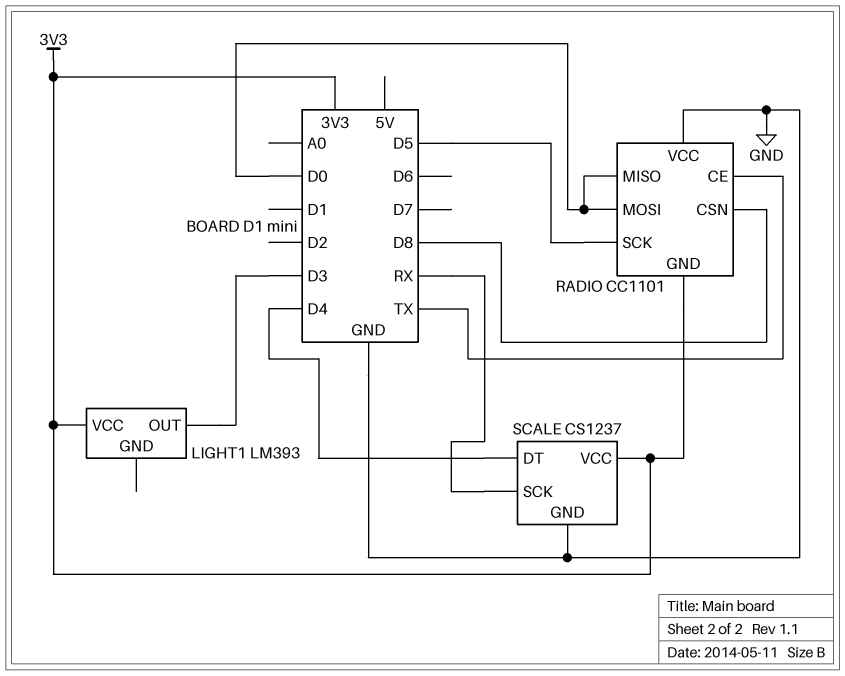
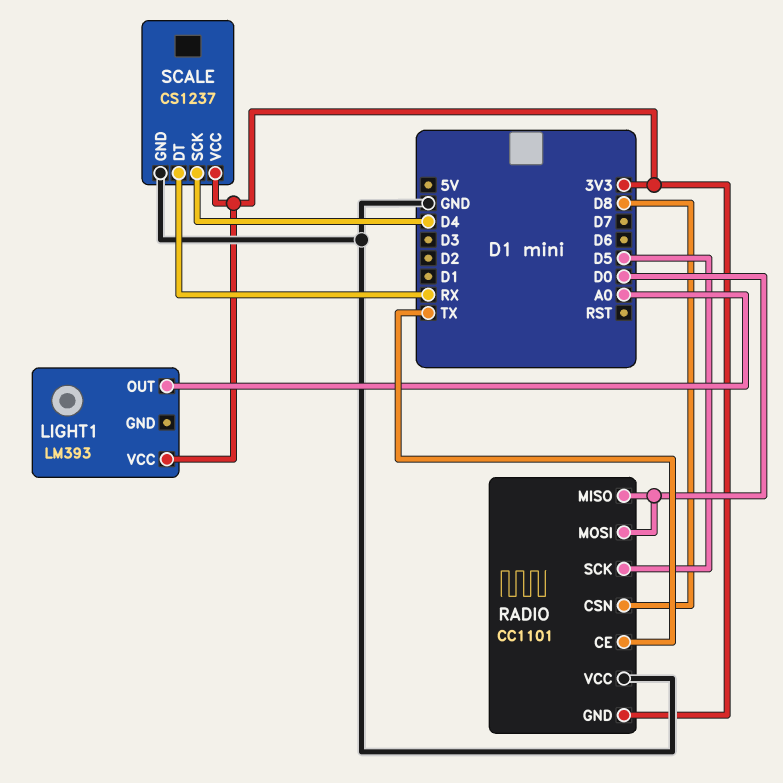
LIGHT1 pin OUT: D3 -> A0
SCALE pin DT: D4 -> RX
SCALE pin SCK: RX -> D4

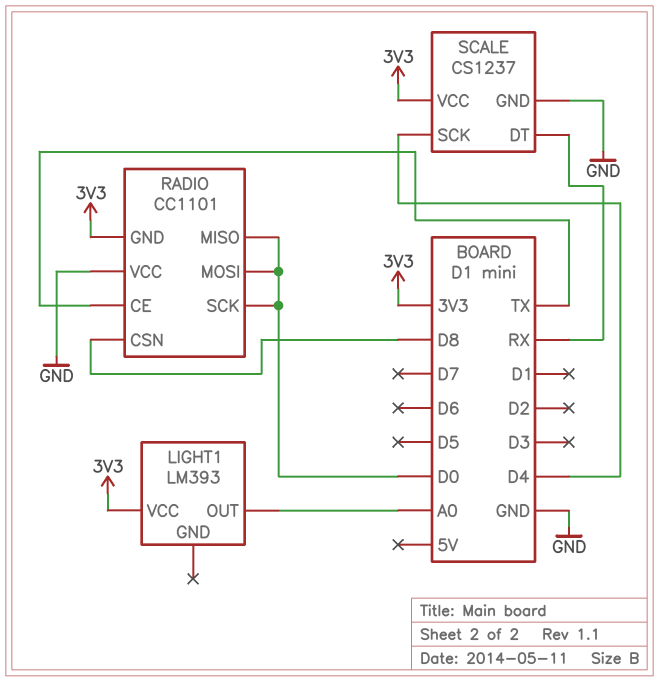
RADIO pin SCK: D5 -> D0

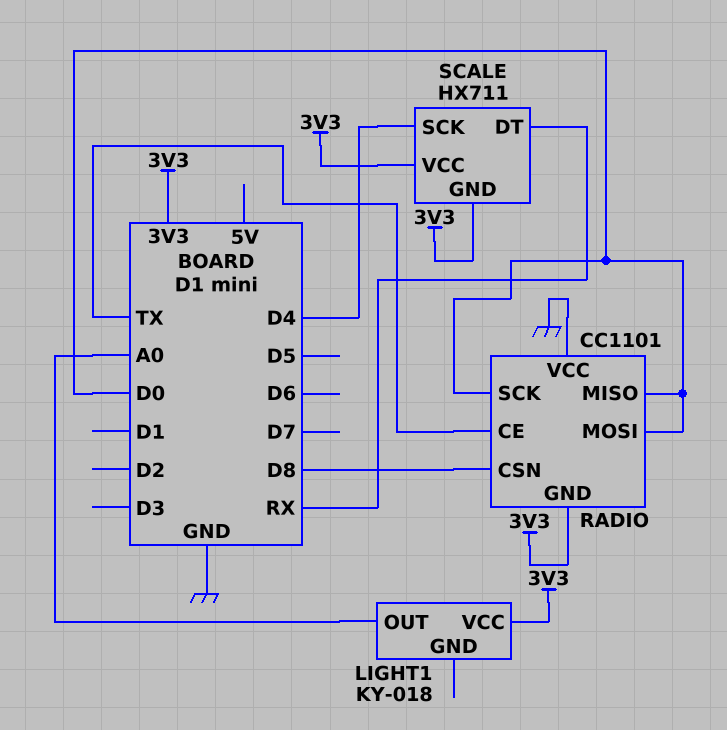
LIGHT1: LM393 -> KY-018
SCALE: CS1237 -> HX711
SCALE pin GND: GND -> 3V3

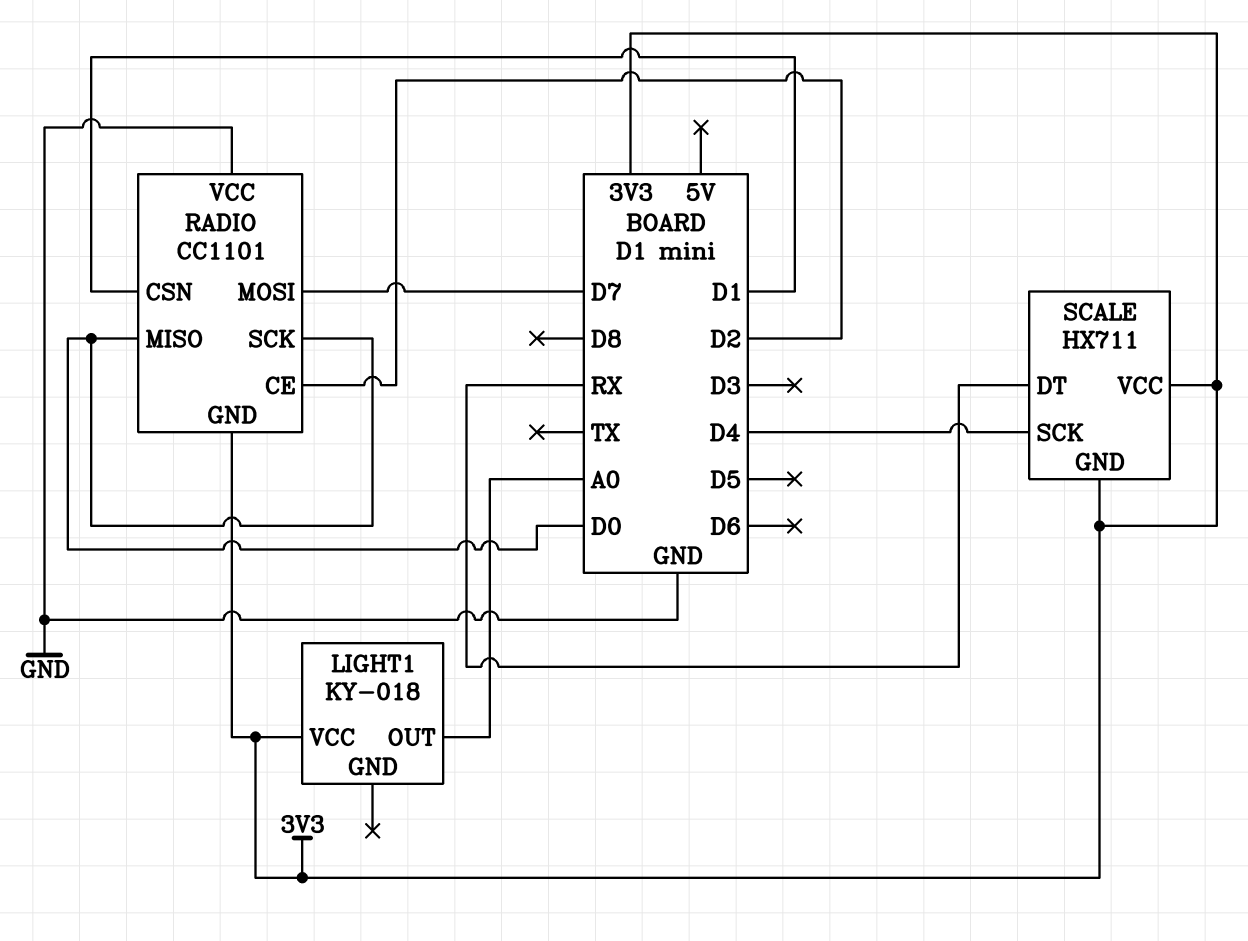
RADIO pin CE: TX -> D2
RADIO pin CSN: D8 -> D1
RADIO pin MOSI: D0 -> D7

